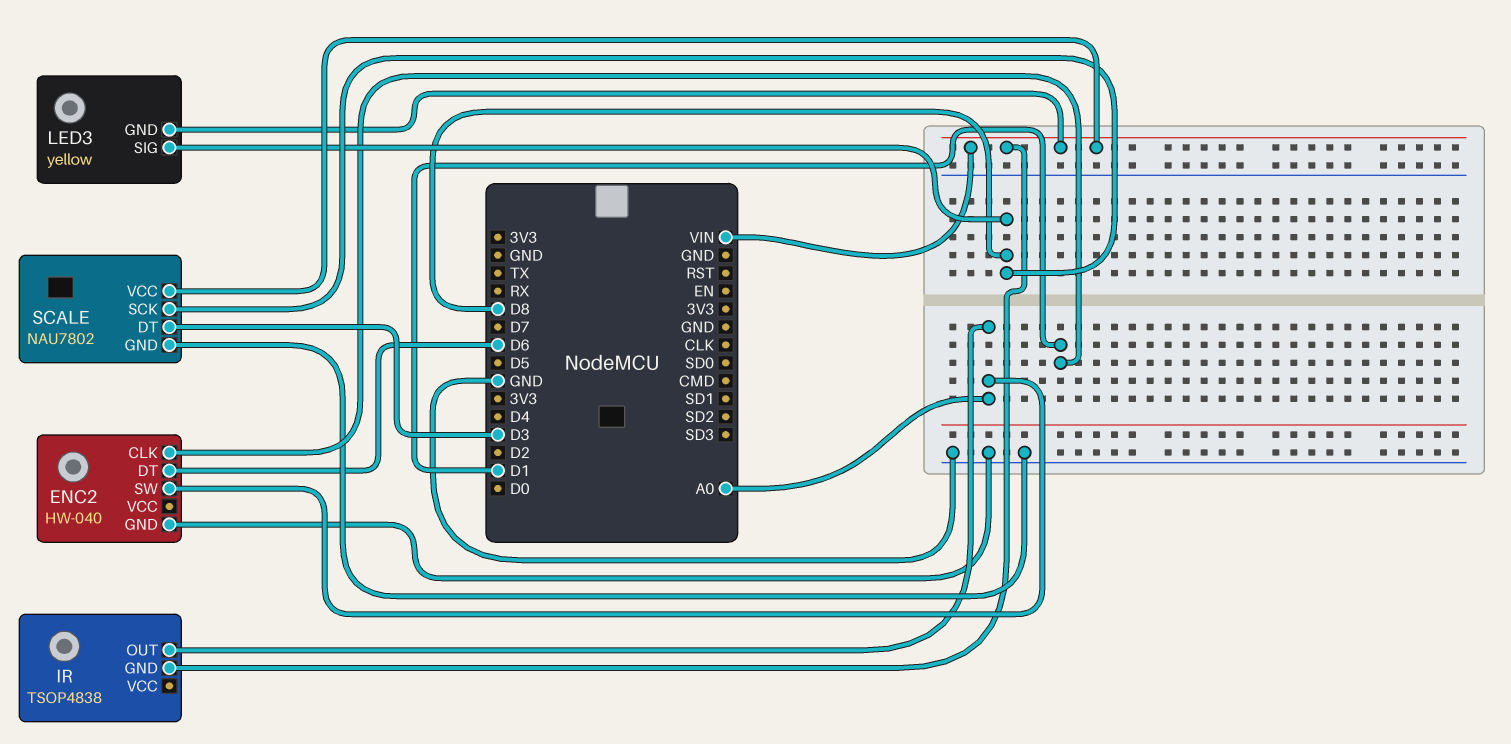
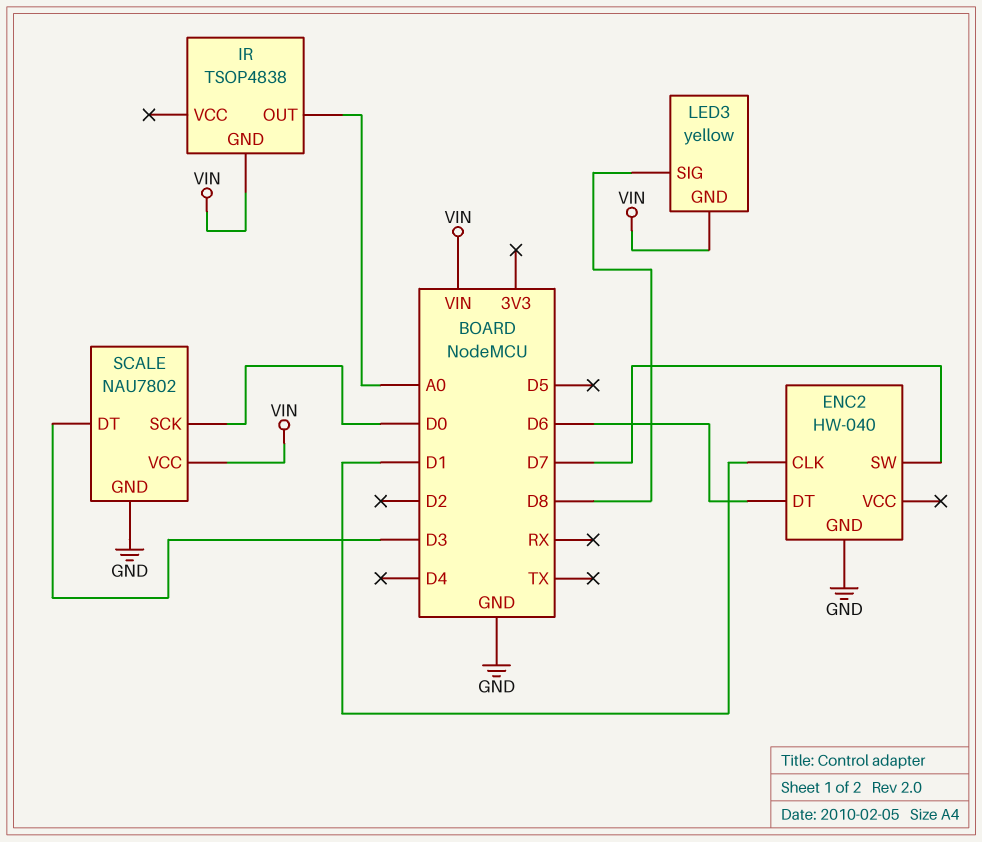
ENC2 pin SW: A0 -> D7
SCALE pin SCK: D8 -> D0

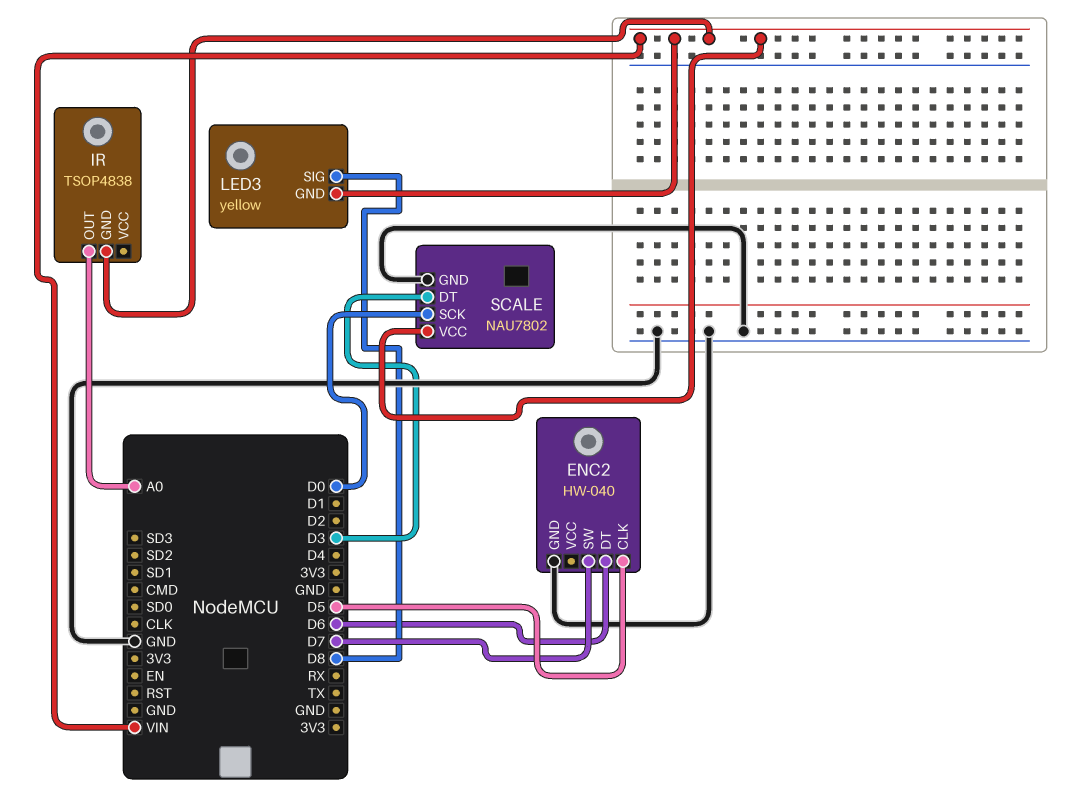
ENC2 pin CLK: D1 -> D5

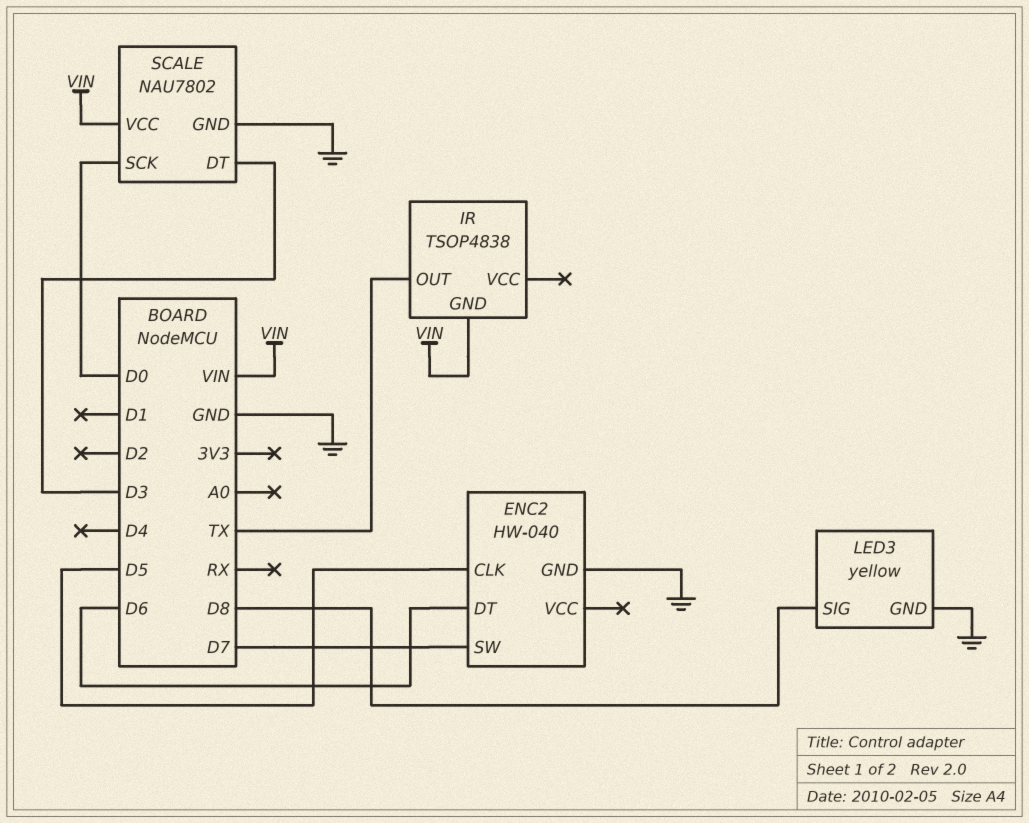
IR pin OUT: A0 -> TX
LED3 pin GND: VIN -> GND

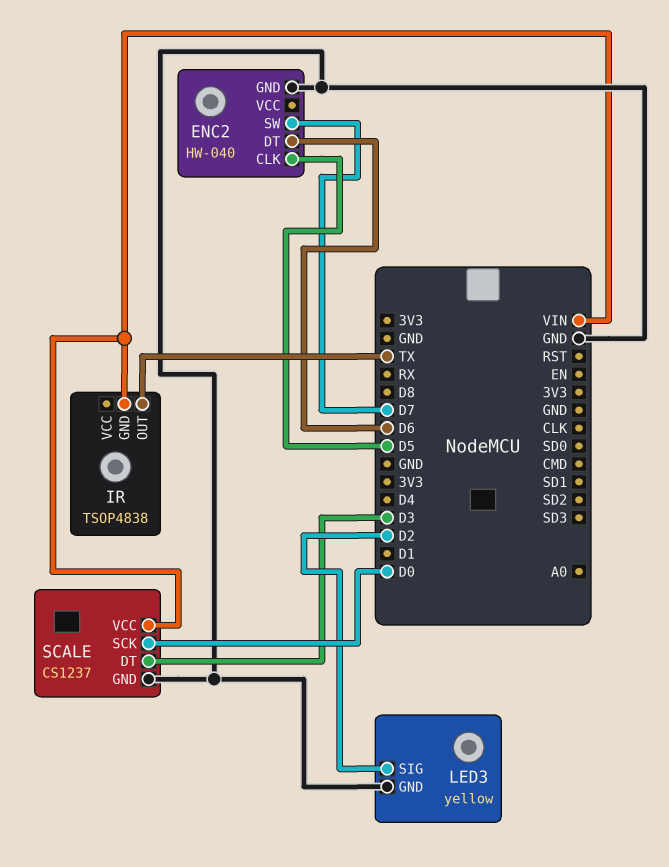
LED3 pin SIG: D8 -> D2
SCALE: NAU7802 -> CS1237

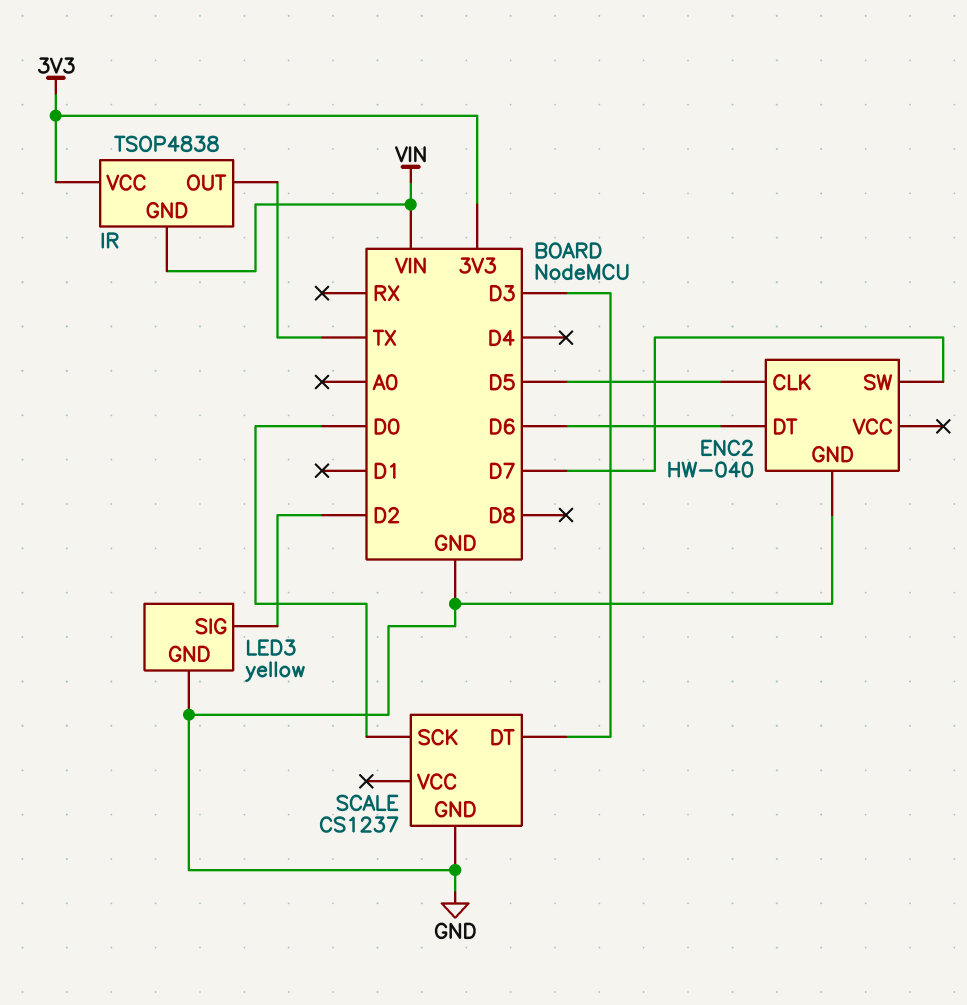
IR pin VCC: none -> 3V3
SCALE pin VCC: VIN -> none

